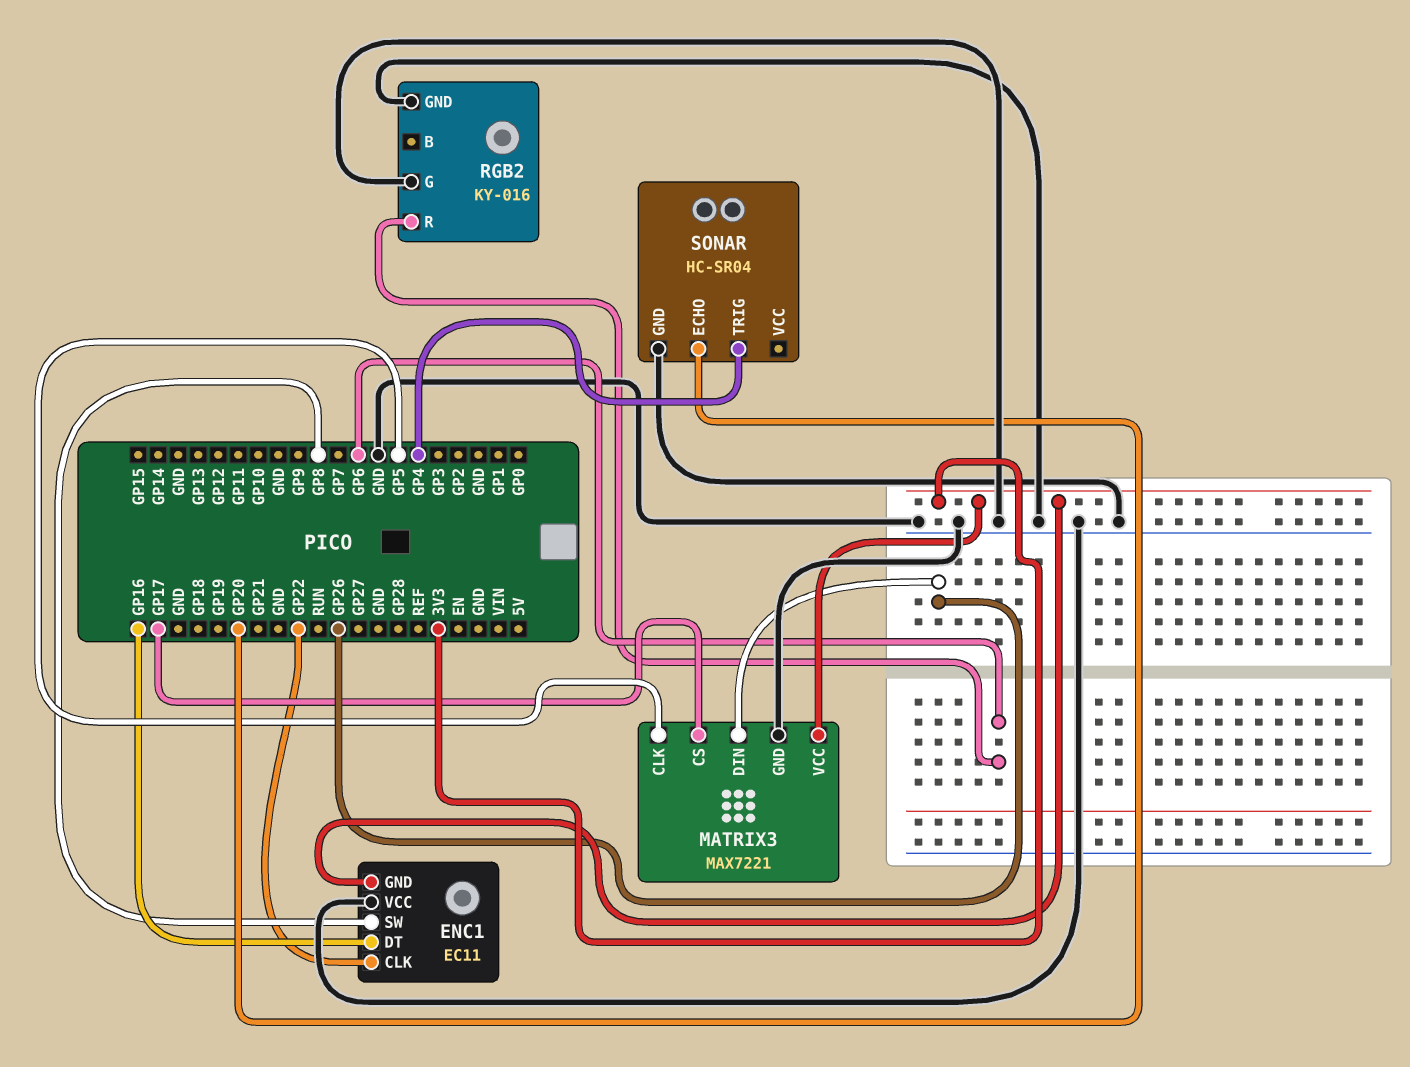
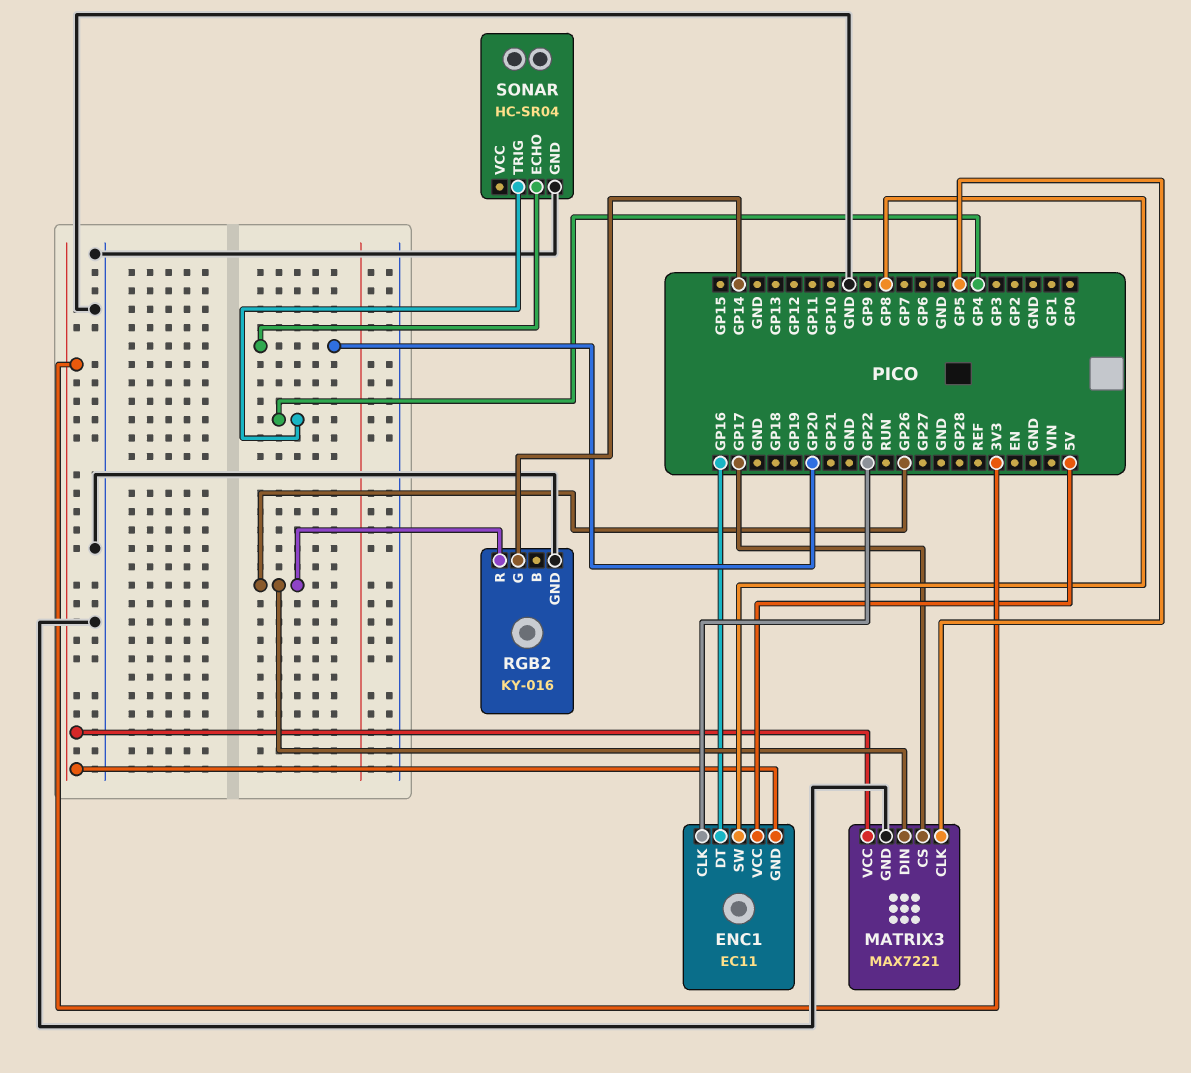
ENC1 pin VCC: GND -> 5V
RGB2 pin G: GND -> GP14
RGB2 pin R: GP6 -> GP26

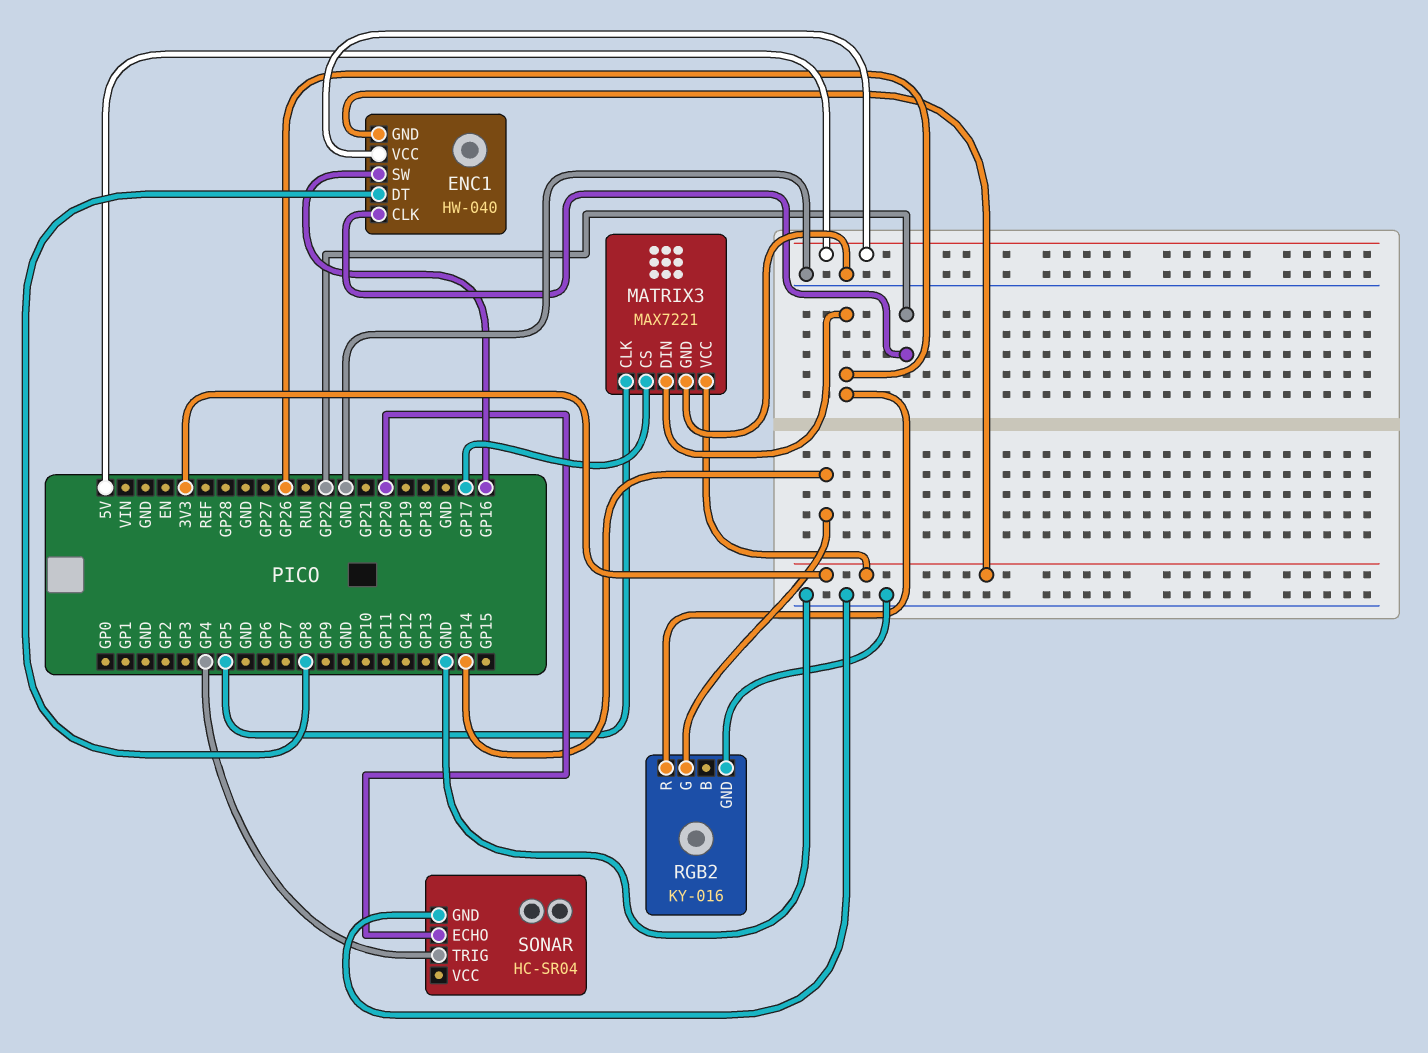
ENC1: EC11 -> HW-040
ENC1 pin DT: GP16 -> GP8
ENC1 pin SW: GP8 -> GP16

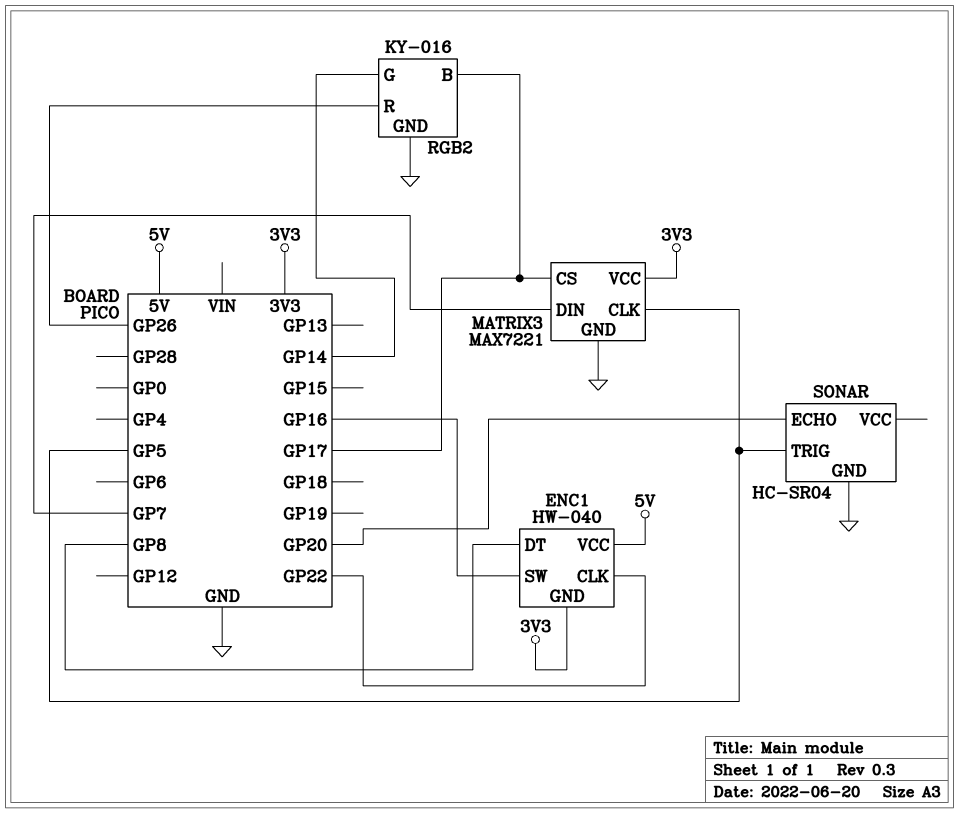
MATRIX3 pin DIN: GP26 -> GP7
RGB2 pin B: none -> GP17
SONAR pin TRIG: GP4 -> GP5

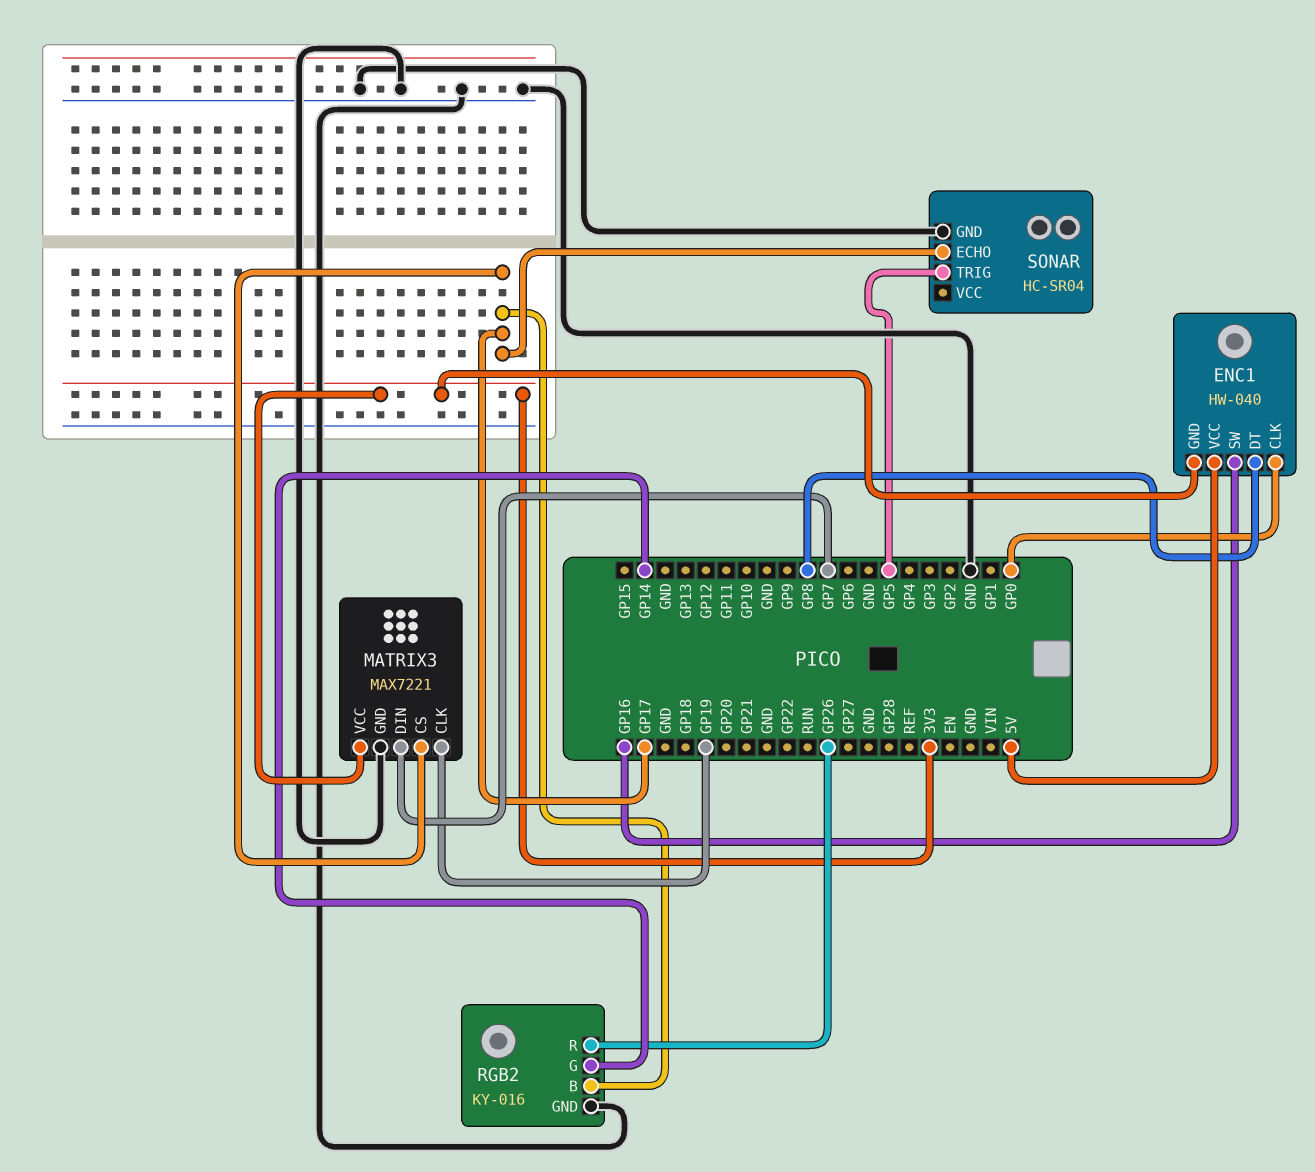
ENC1 pin CLK: GP22 -> GP0
MATRIX3 pin CLK: GP5 -> GP19
SONAR pin ECHO: GP20 -> GP17

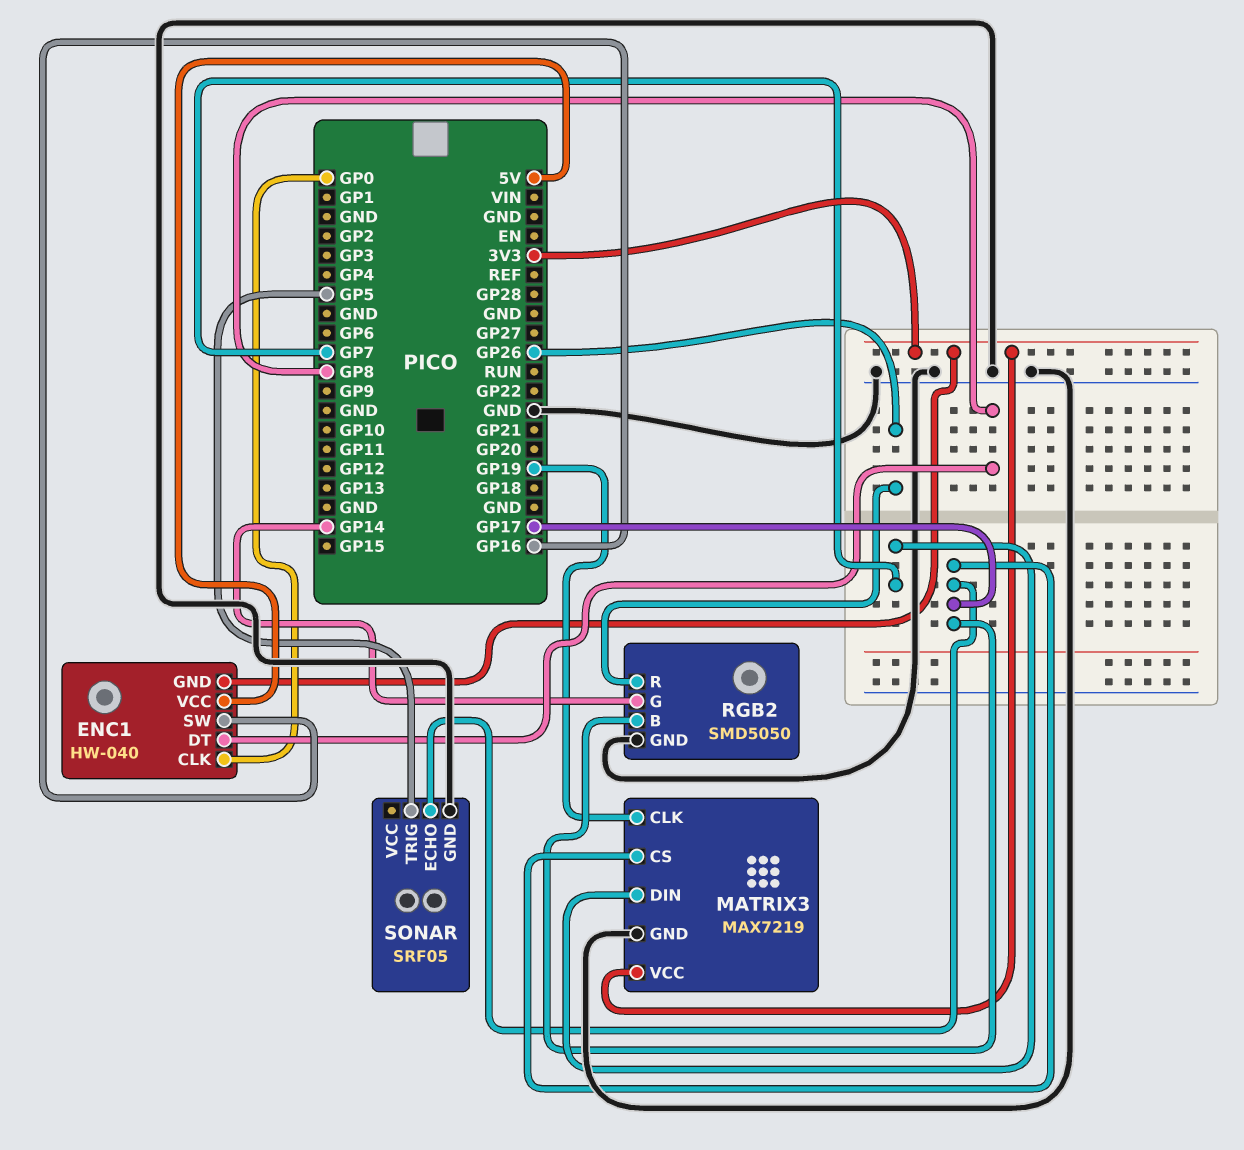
MATRIX3: MAX7221 -> MAX7219
RGB2: KY-016 -> SMD5050
SONAR: HC-SR04 -> SRF05

